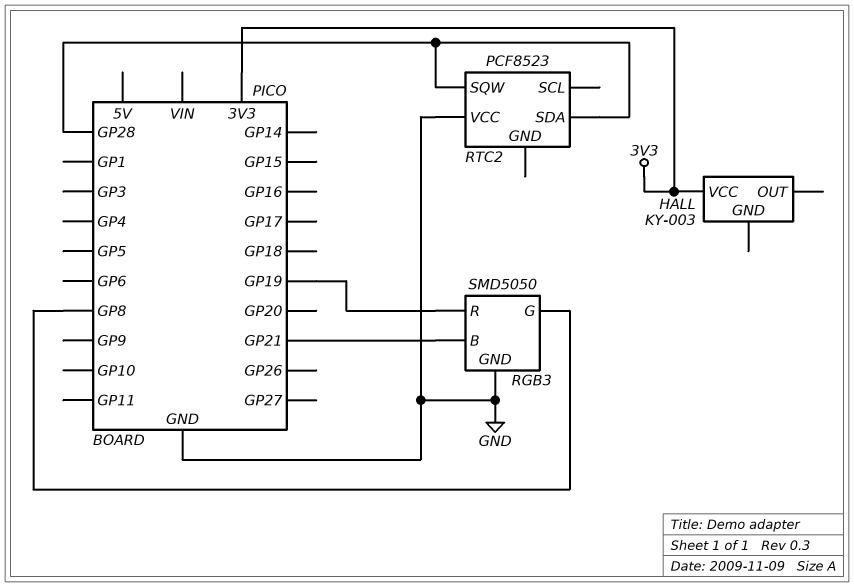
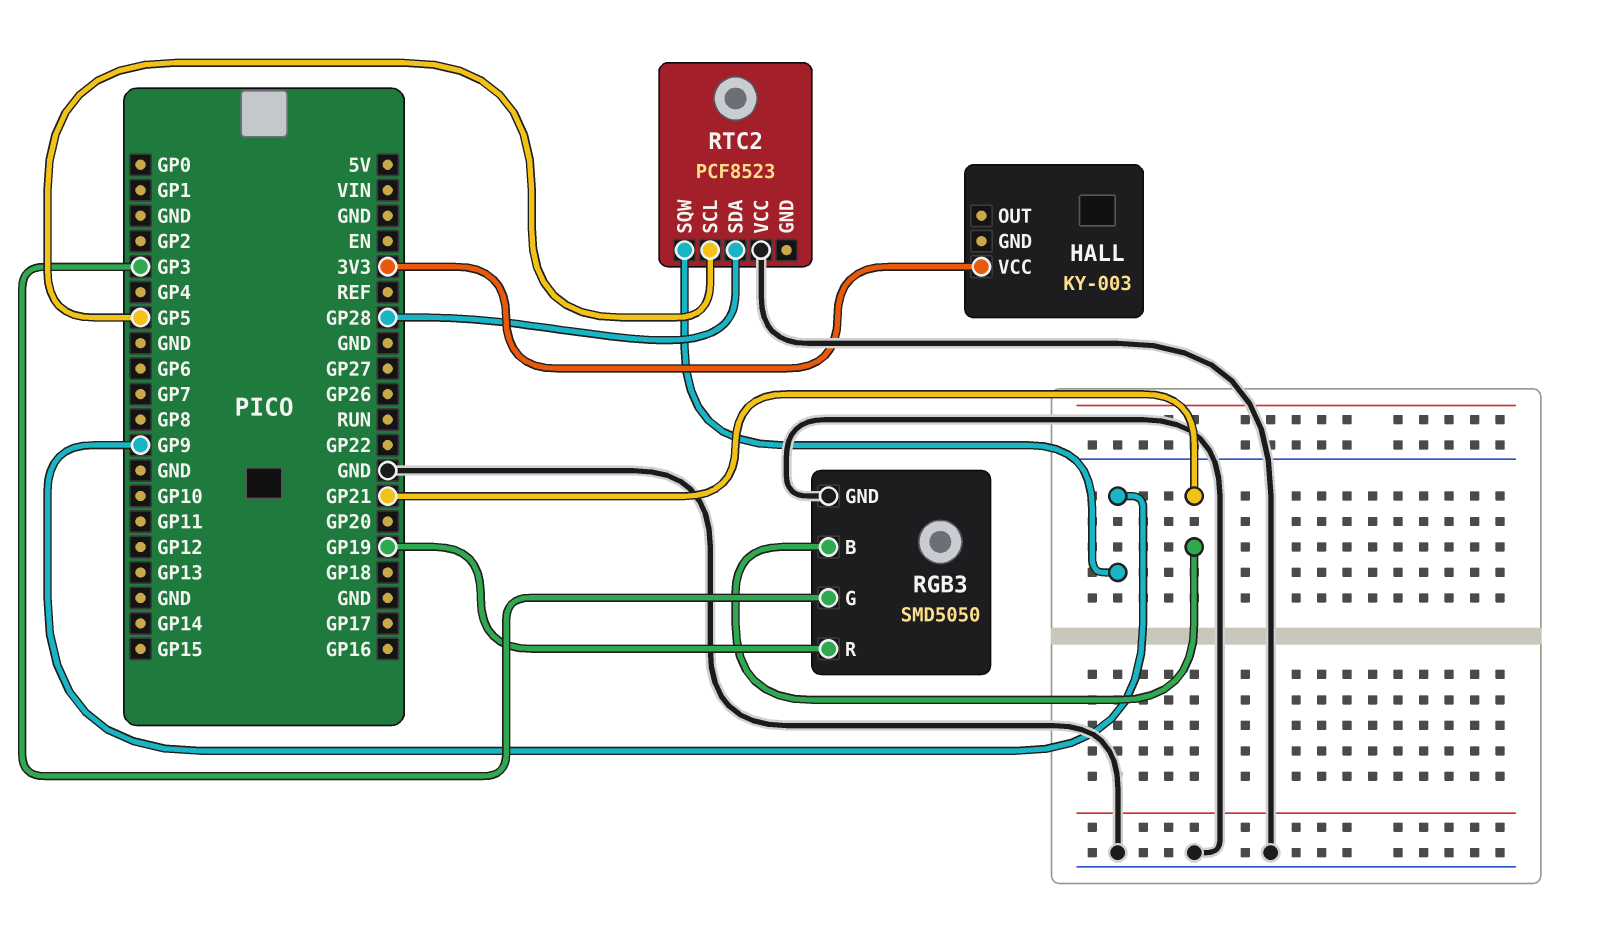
RGB3 pin G: GP8 -> GP3
RTC2 pin SCL: none -> GP5
RTC2 pin SQW: GP28 -> GP9

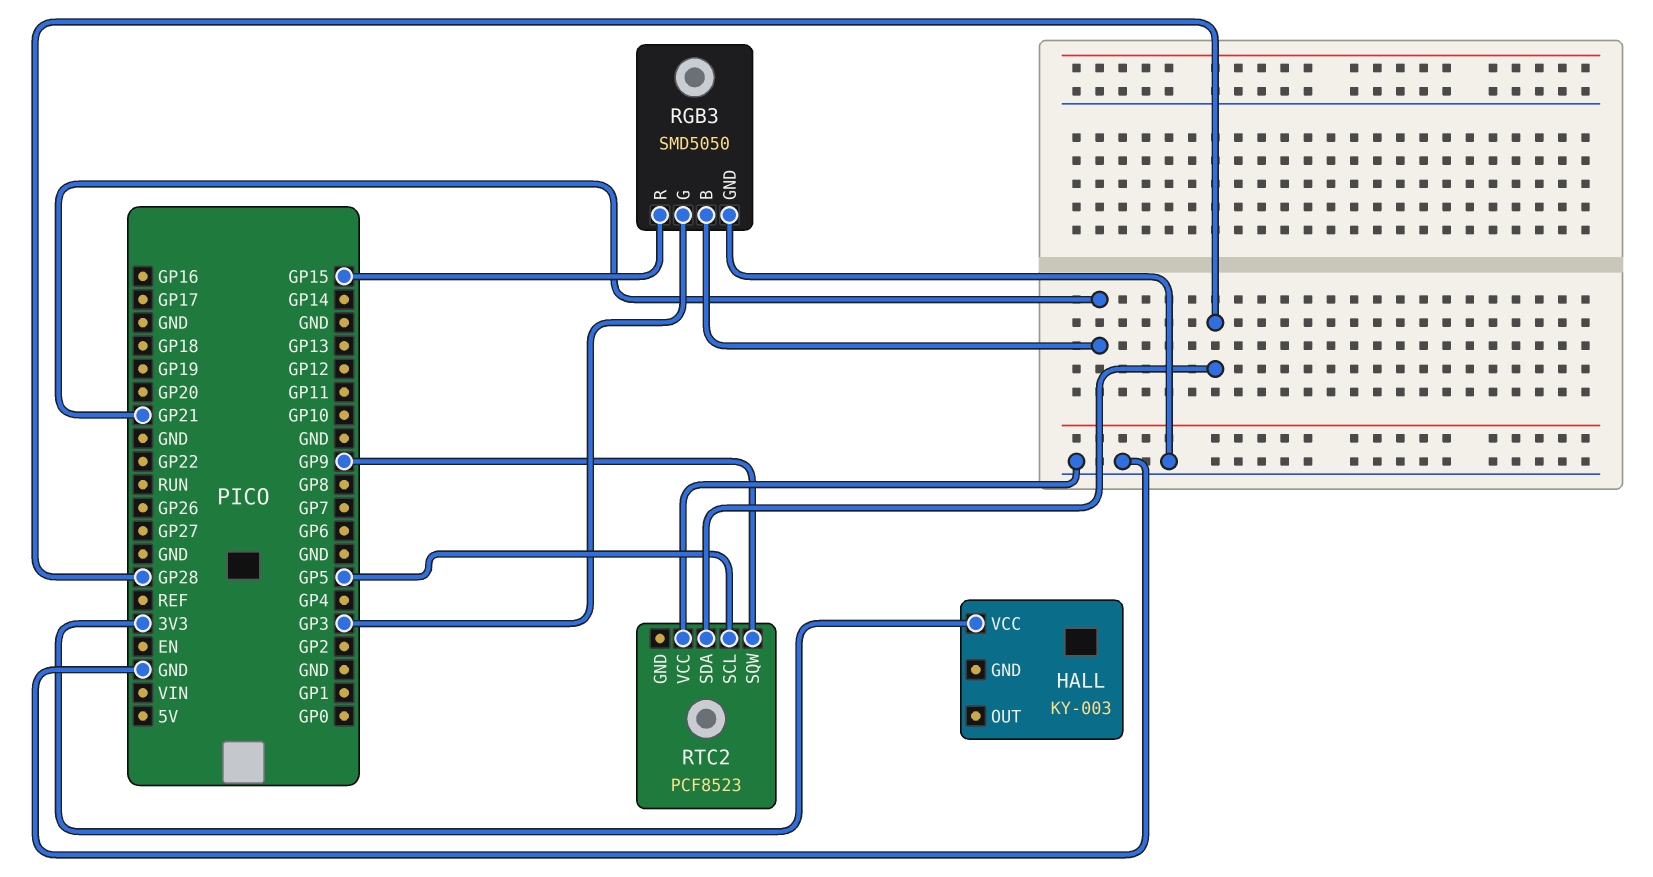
RGB3 pin R: GP19 -> GP15

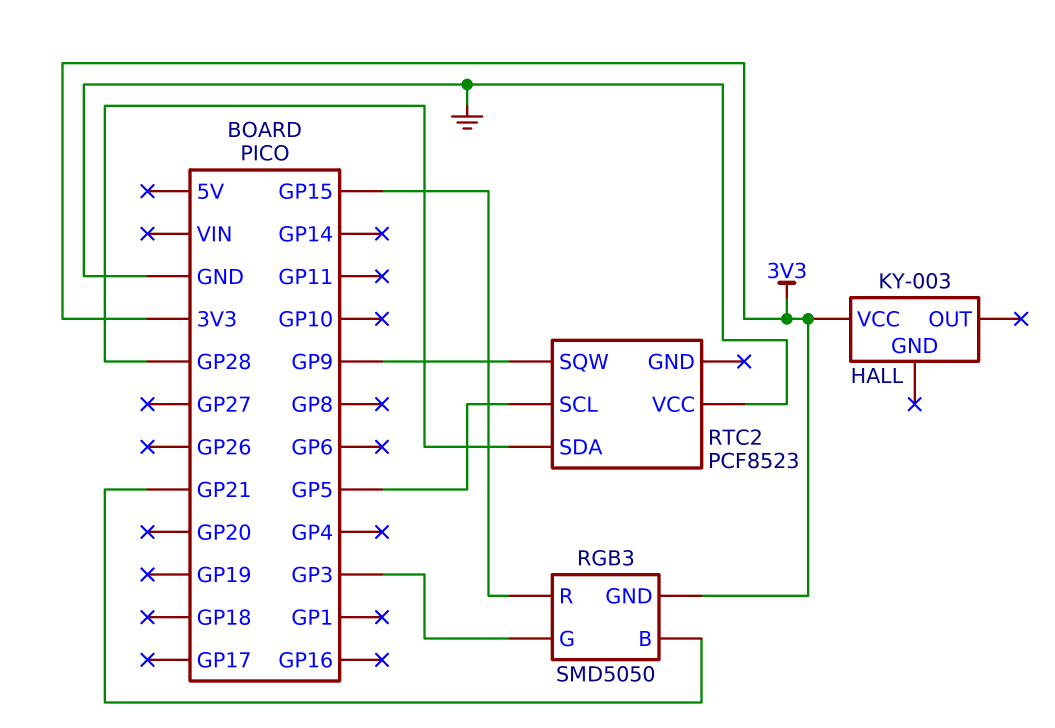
RGB3 pin GND: GND -> 3V3

